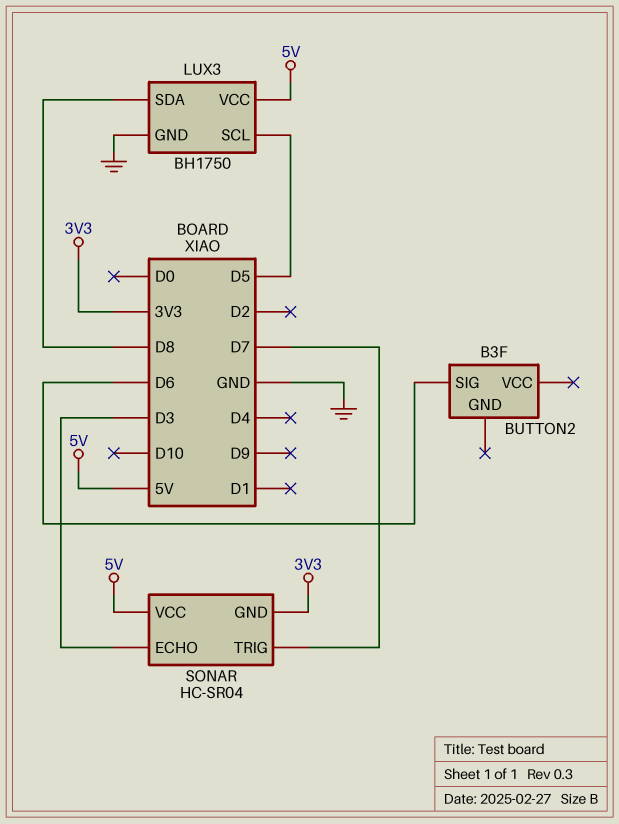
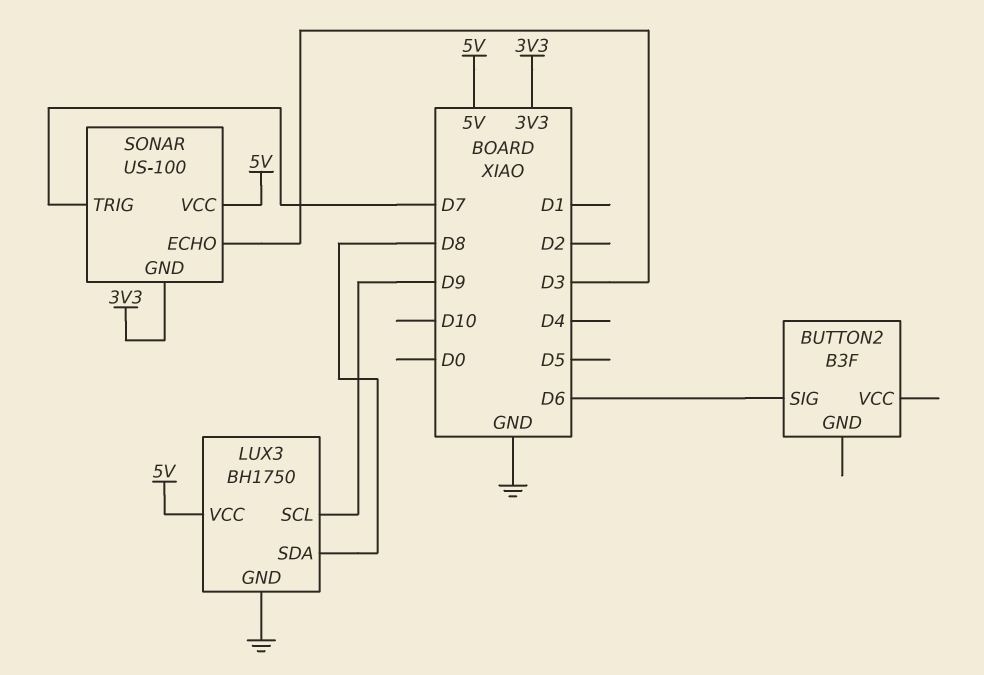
LUX3 pin SCL: D5 -> D9
SONAR: HC-SR04 -> US-100

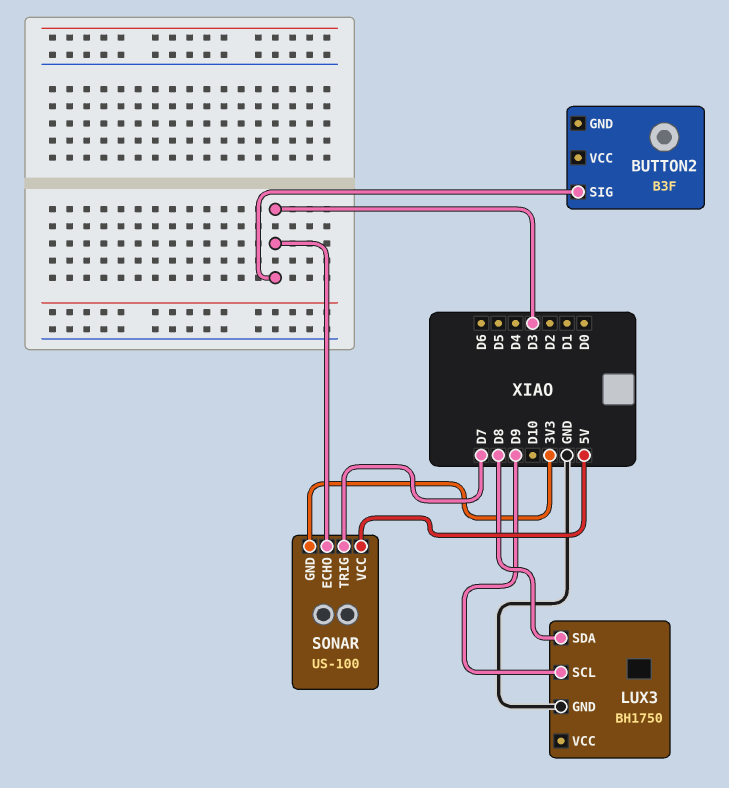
BUTTON2 pin SIG: D6 -> D3
LUX3 pin VCC: 5V -> none

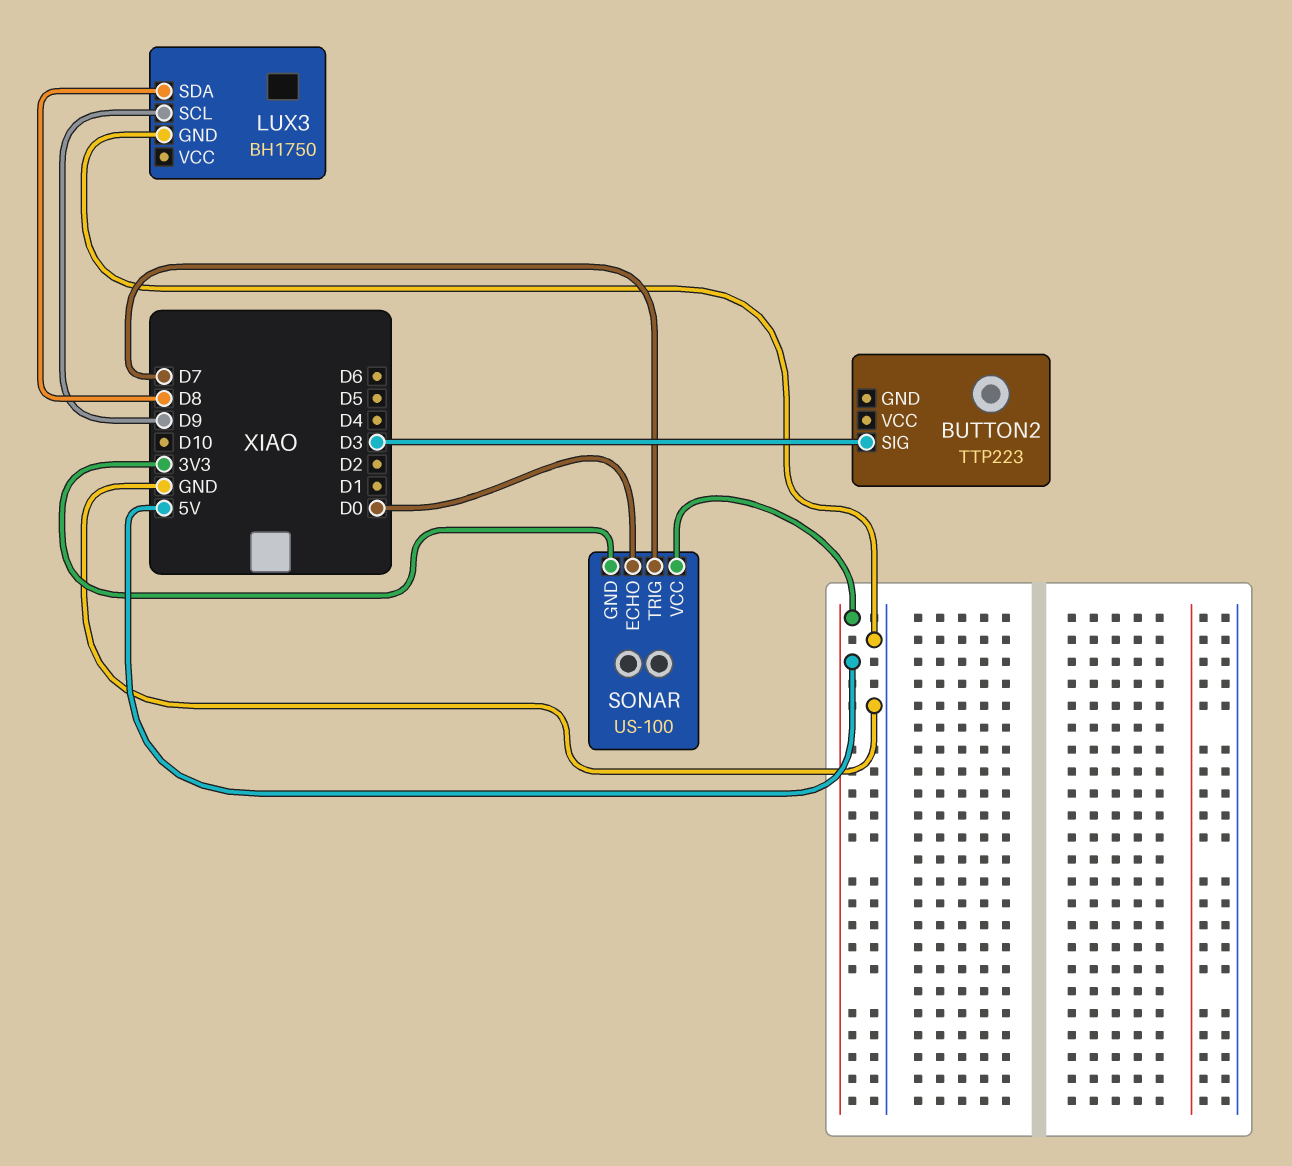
BUTTON2: B3F -> TTP223
SONAR pin ECHO: D3 -> D0

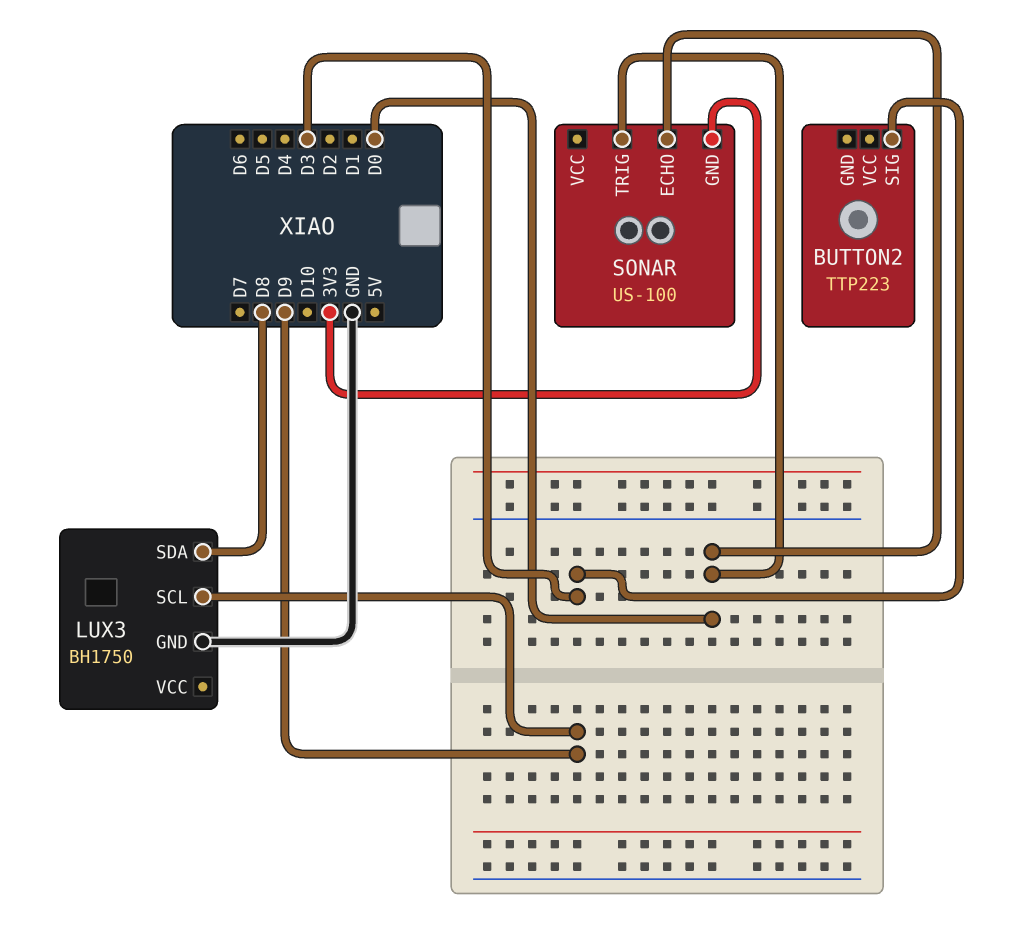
SONAR pin TRIG: D7 -> D0
SONAR pin VCC: 5V -> none

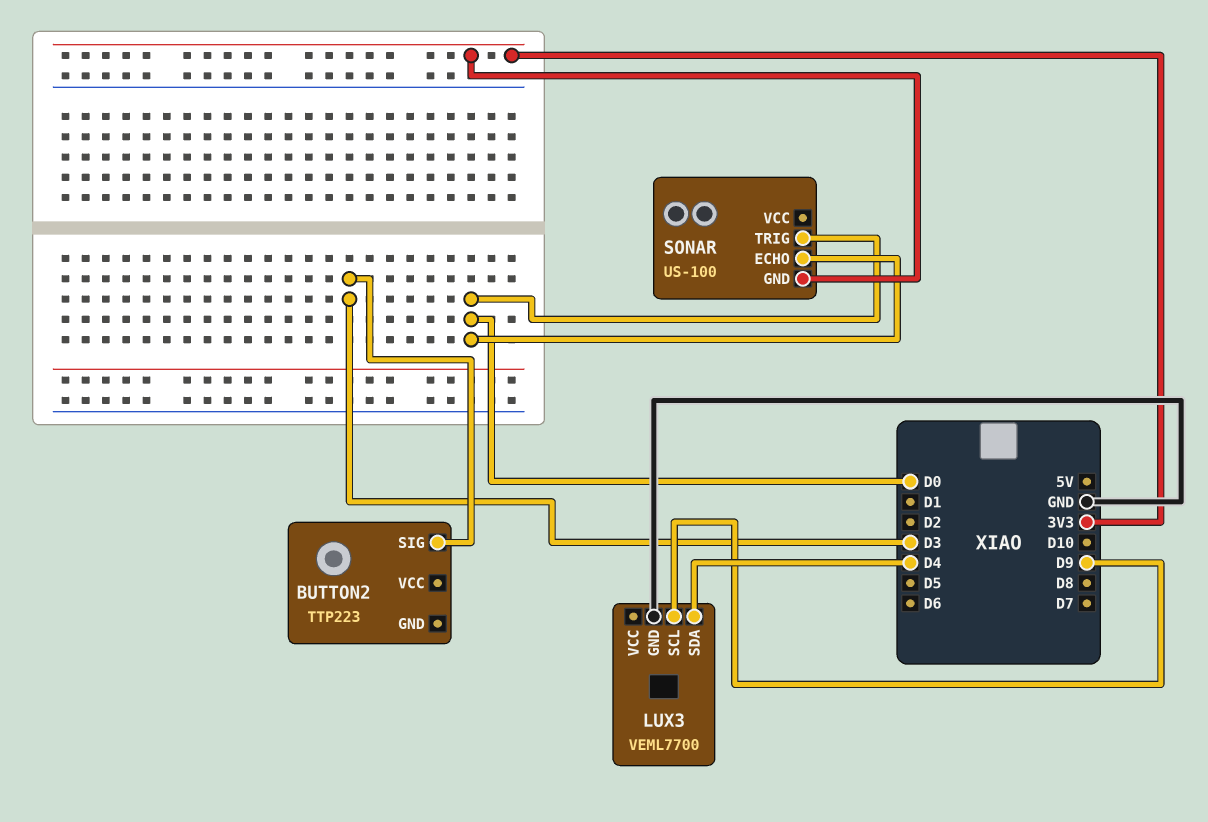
LUX3: BH1750 -> VEML7700
LUX3 pin SDA: D8 -> D4

